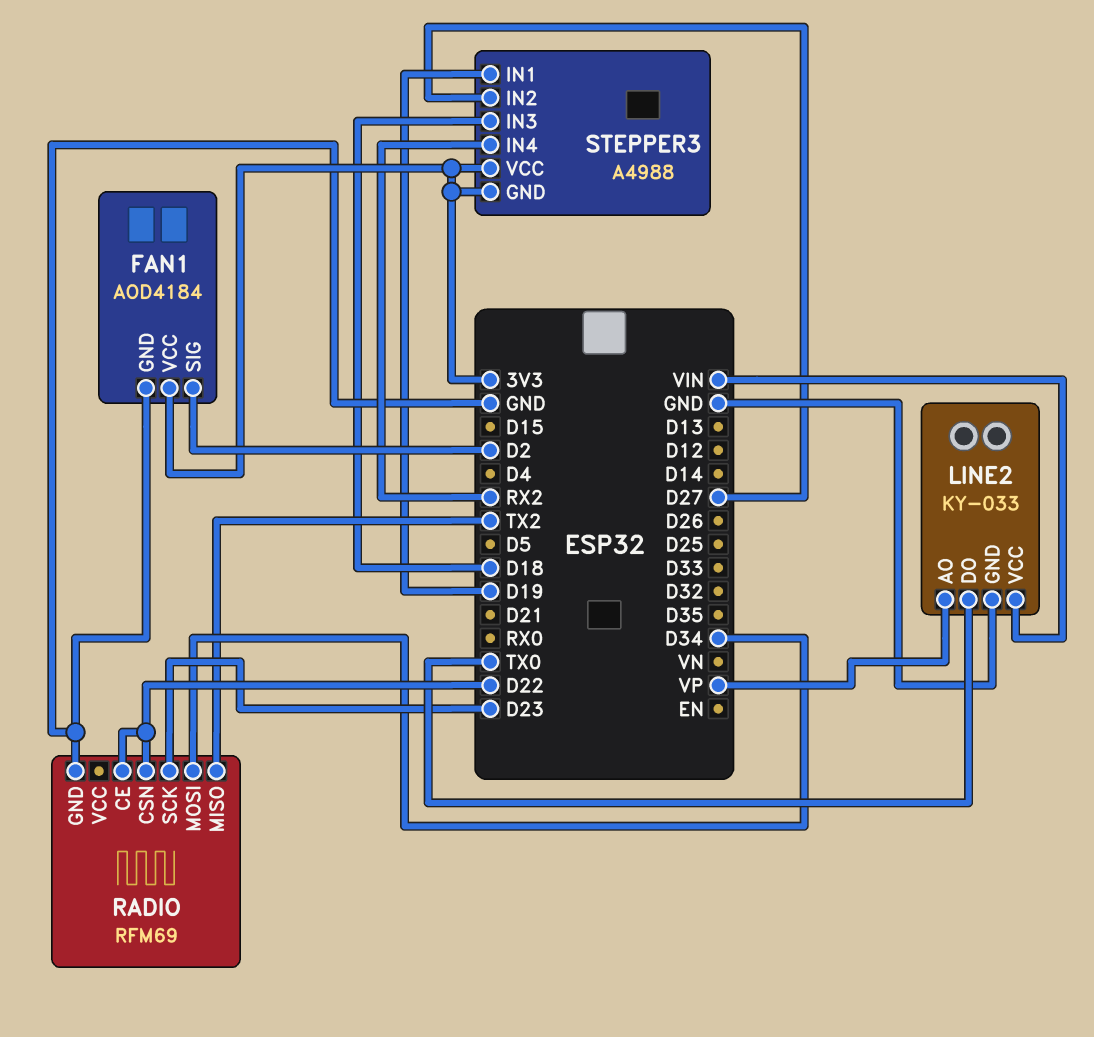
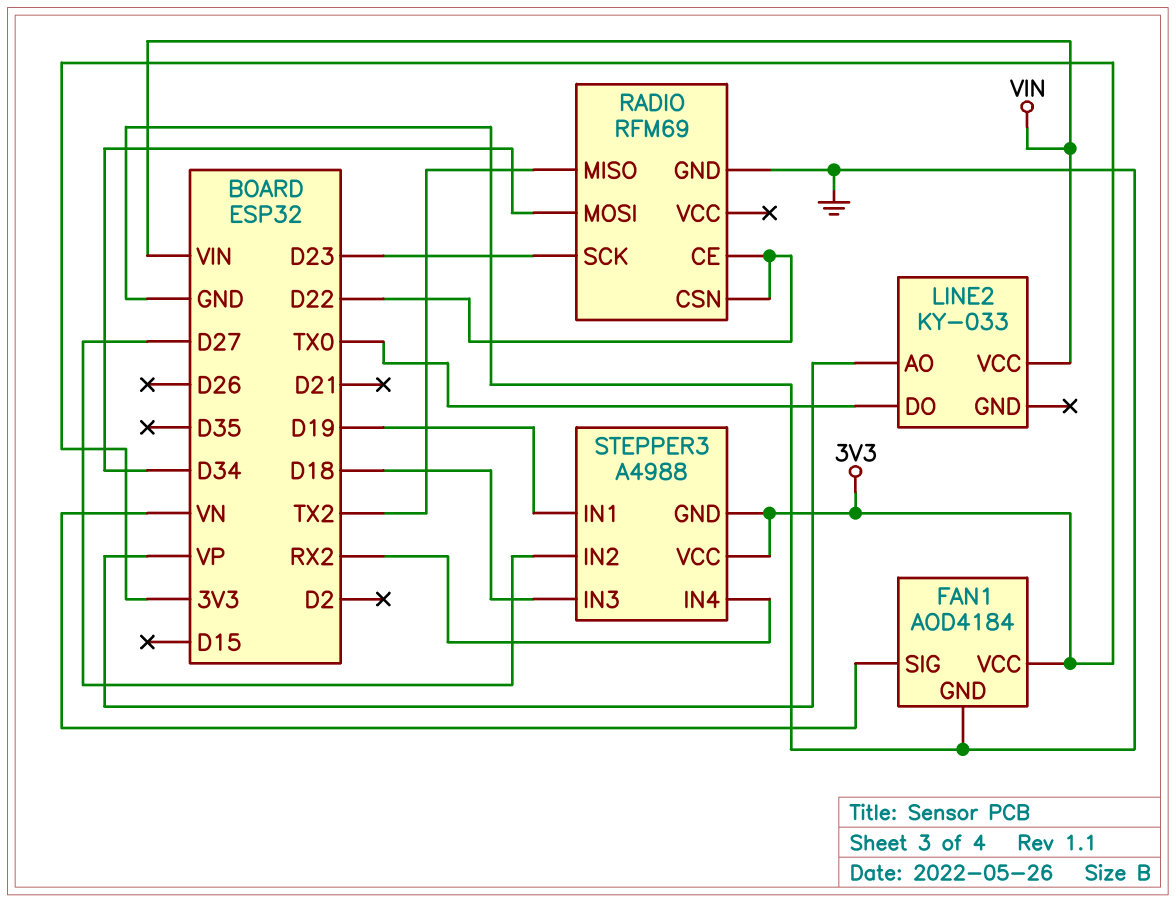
FAN1 pin SIG: D2 -> VN
LINE2 pin GND: GND -> none

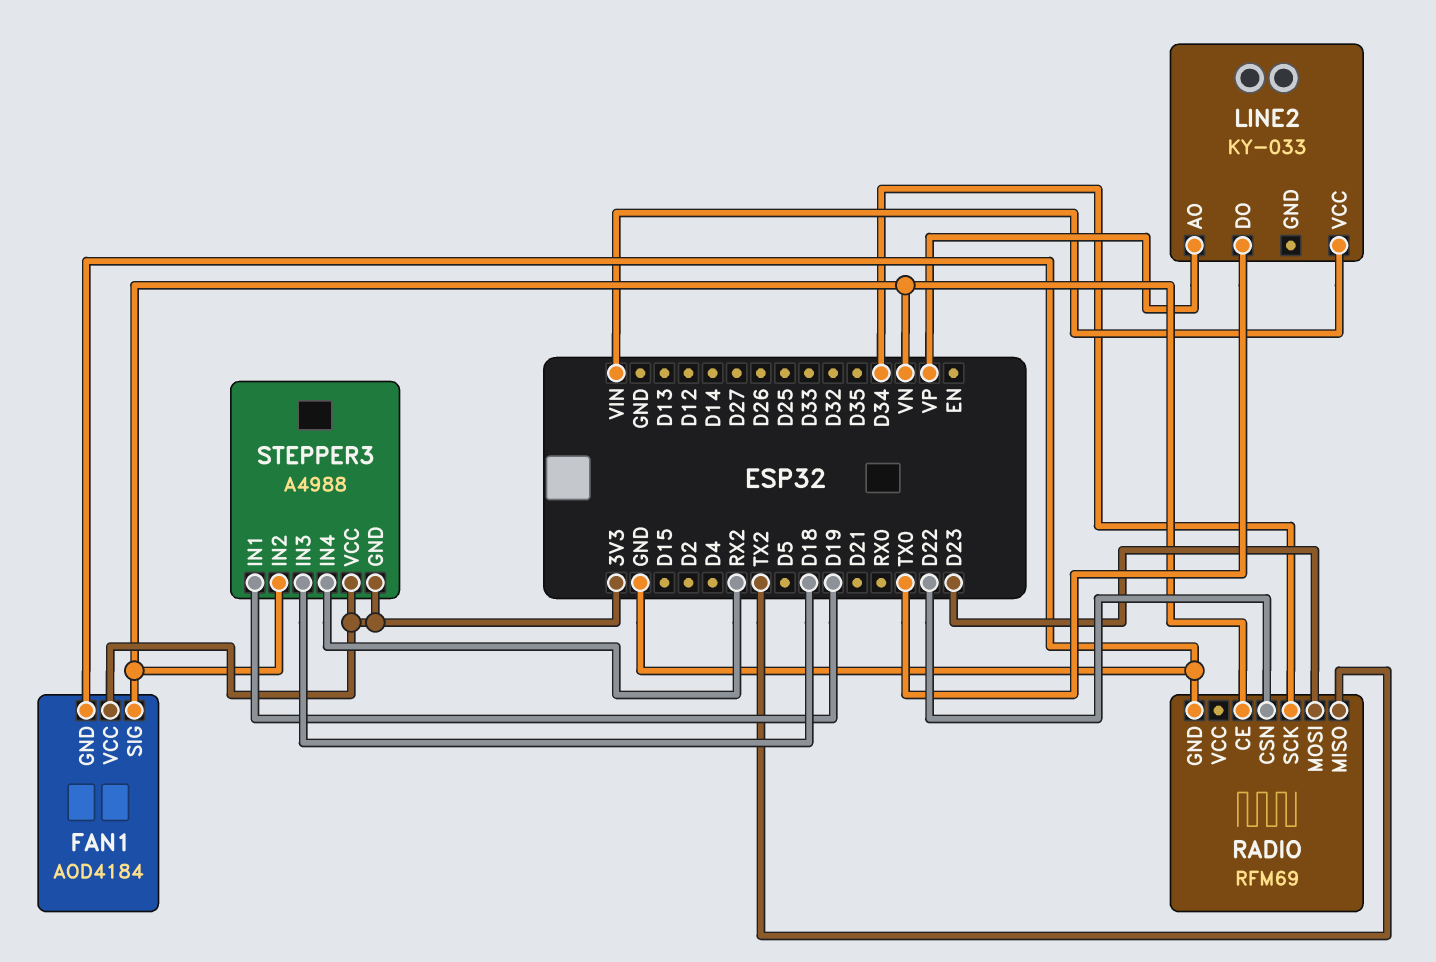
RADIO pin CE: D22 -> VN
RADIO pin MOSI: D34 -> D23
RADIO pin SCK: D23 -> D34
STEPPER3 pin IN2: D27 -> VN

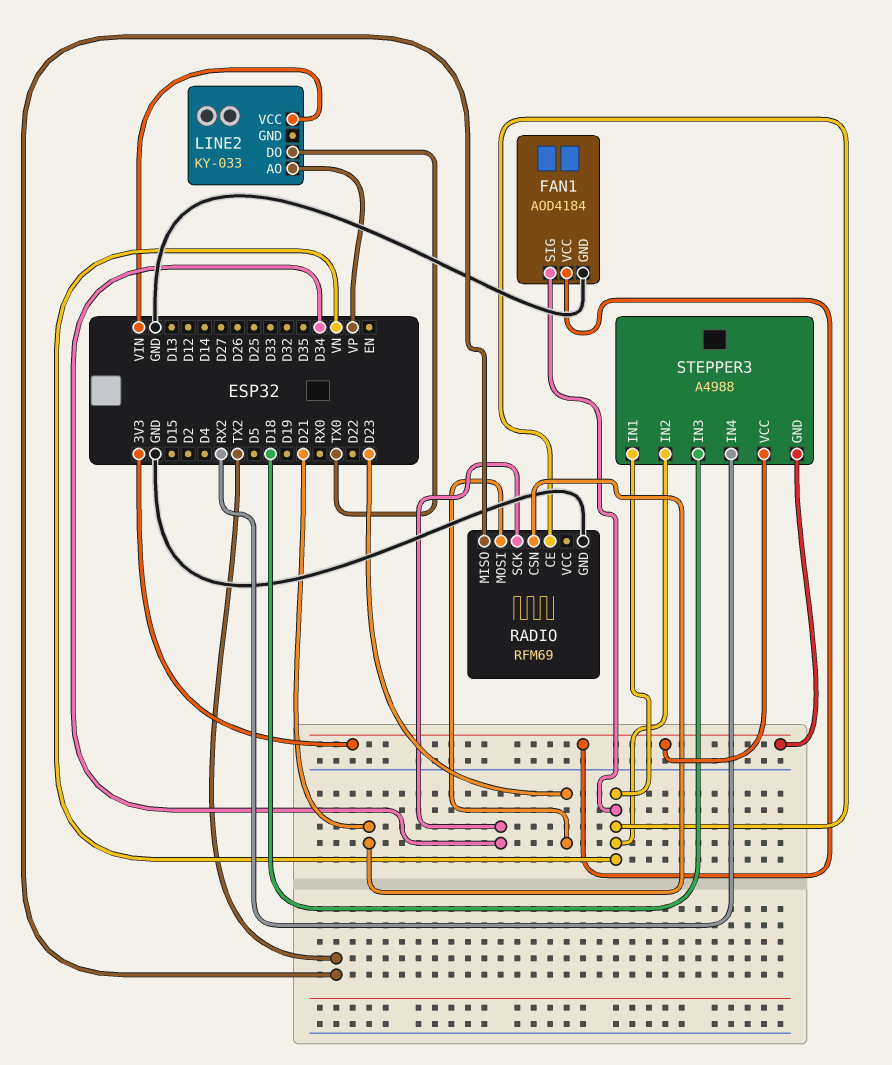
RADIO pin CSN: D22 -> D21
STEPPER3 pin IN1: D19 -> VN

